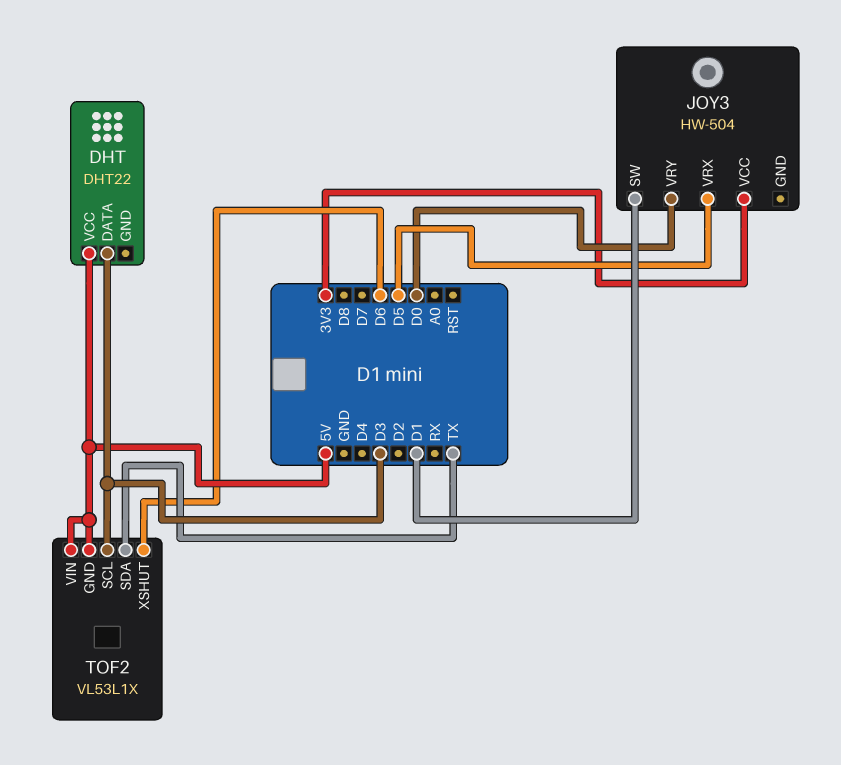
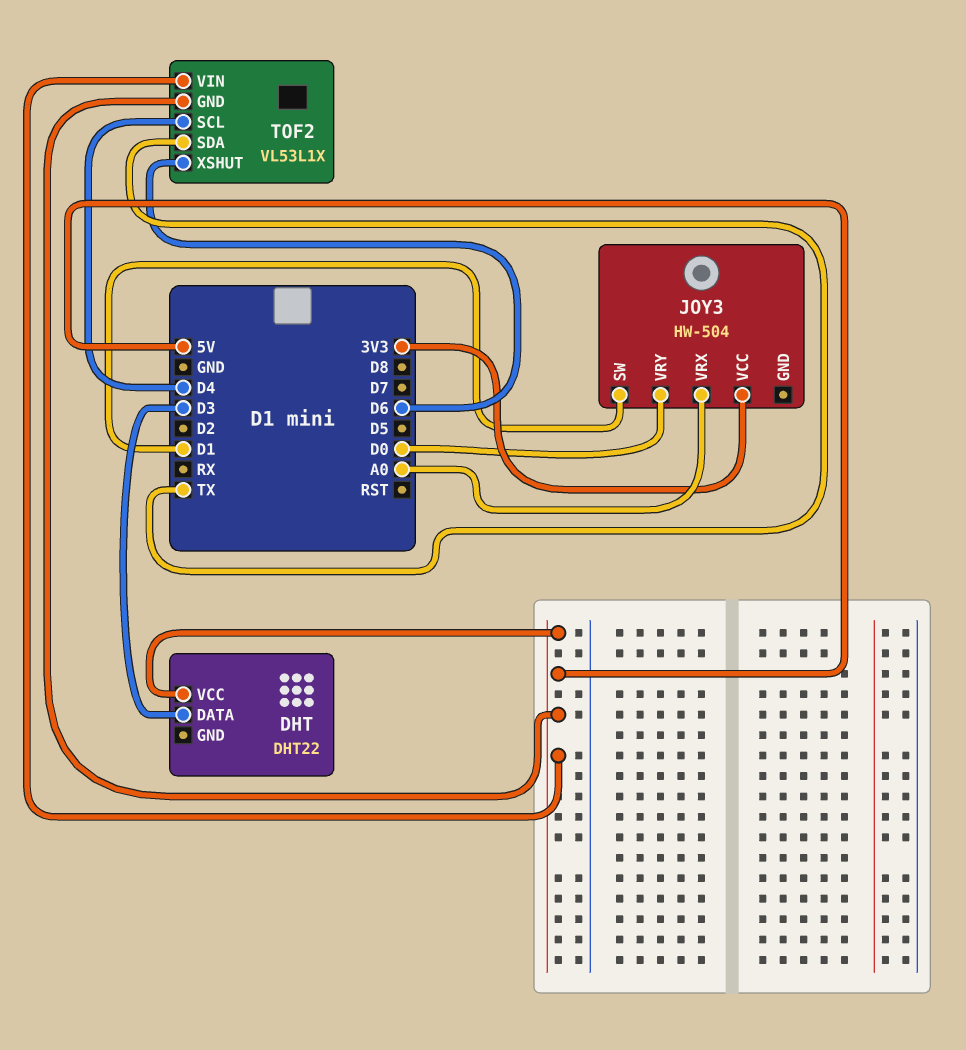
JOY3 pin VRX: D5 -> A0
TOF2 pin SCL: D3 -> D4

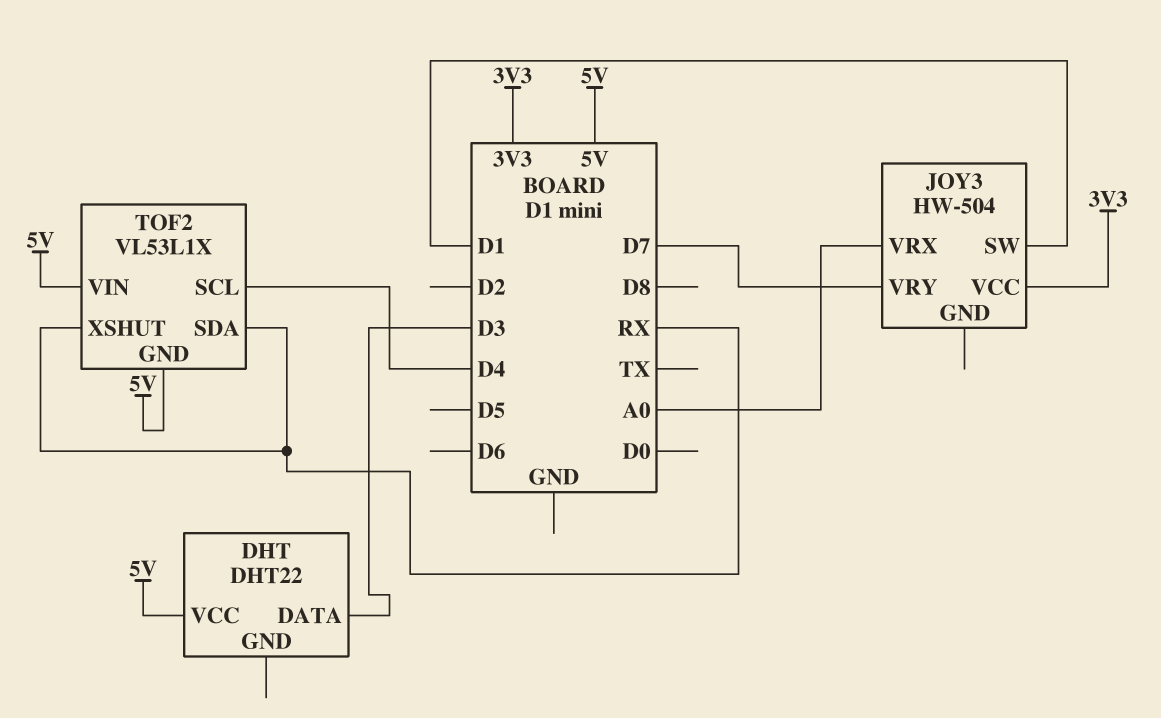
JOY3 pin VRY: D0 -> D7
TOF2 pin SDA: TX -> RX
TOF2 pin XSHUT: D6 -> RX

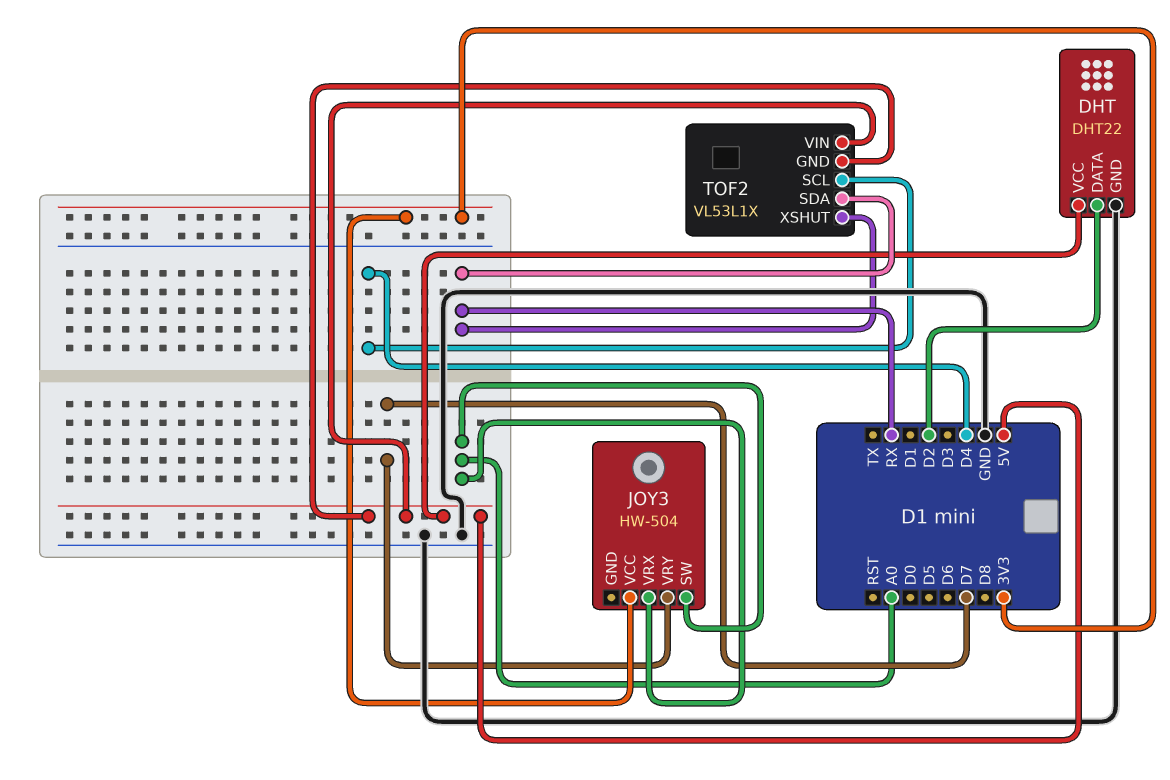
DHT pin DATA: D3 -> D2
DHT pin GND: none -> GND
JOY3 pin SW: D1 -> A0

